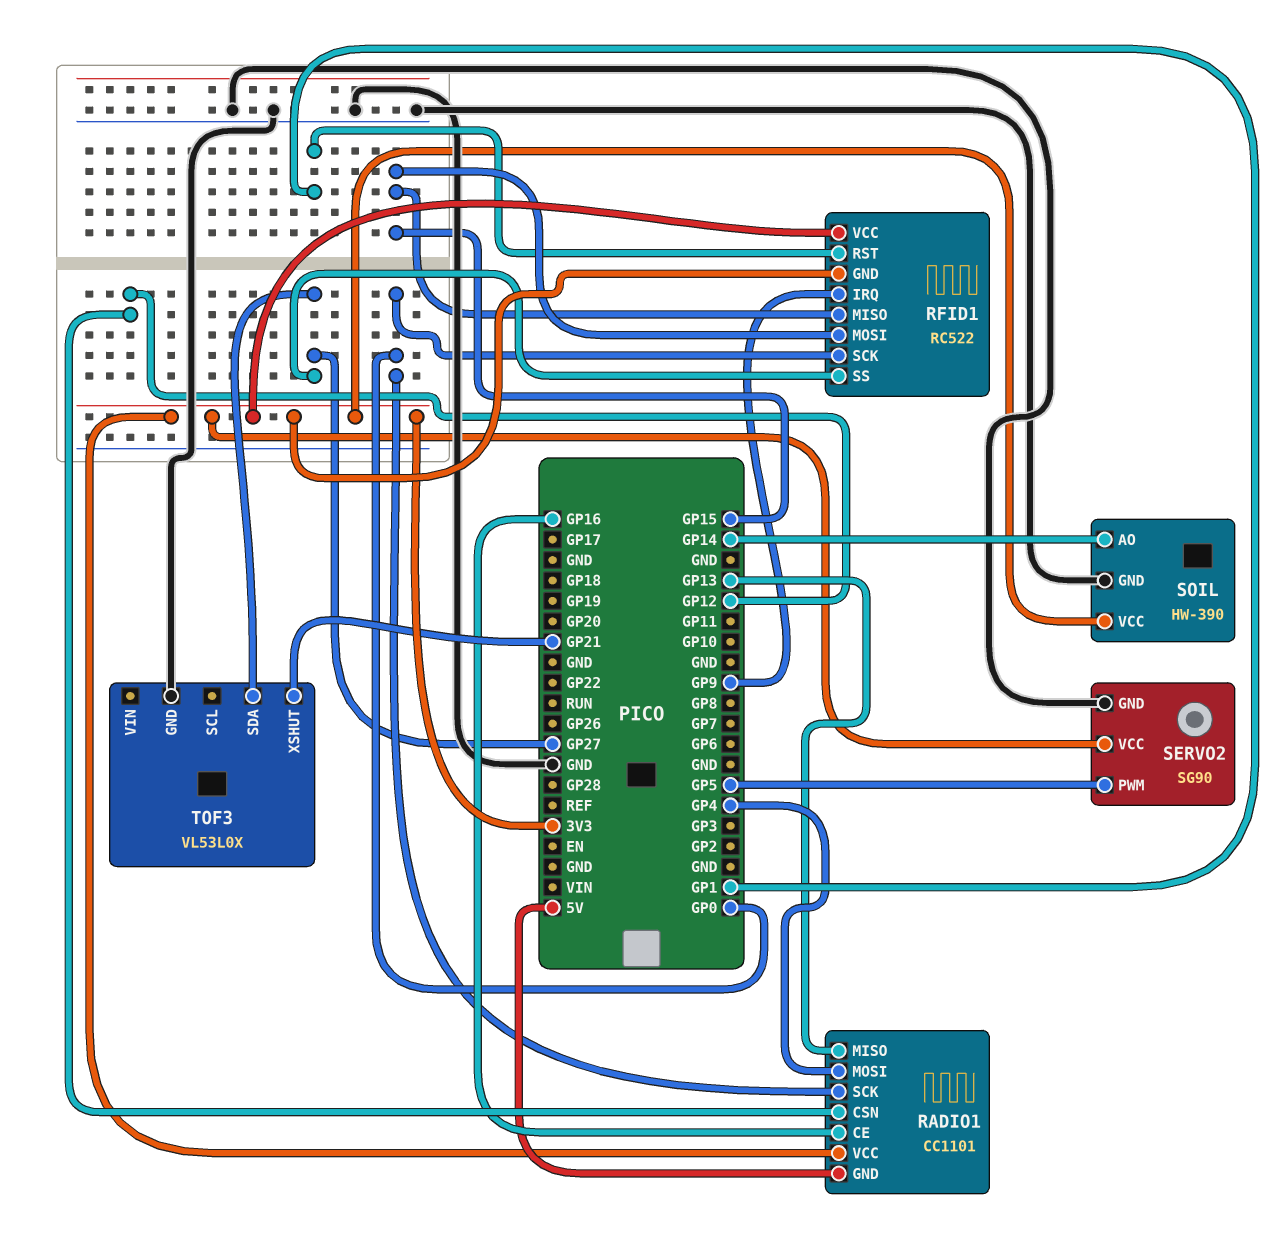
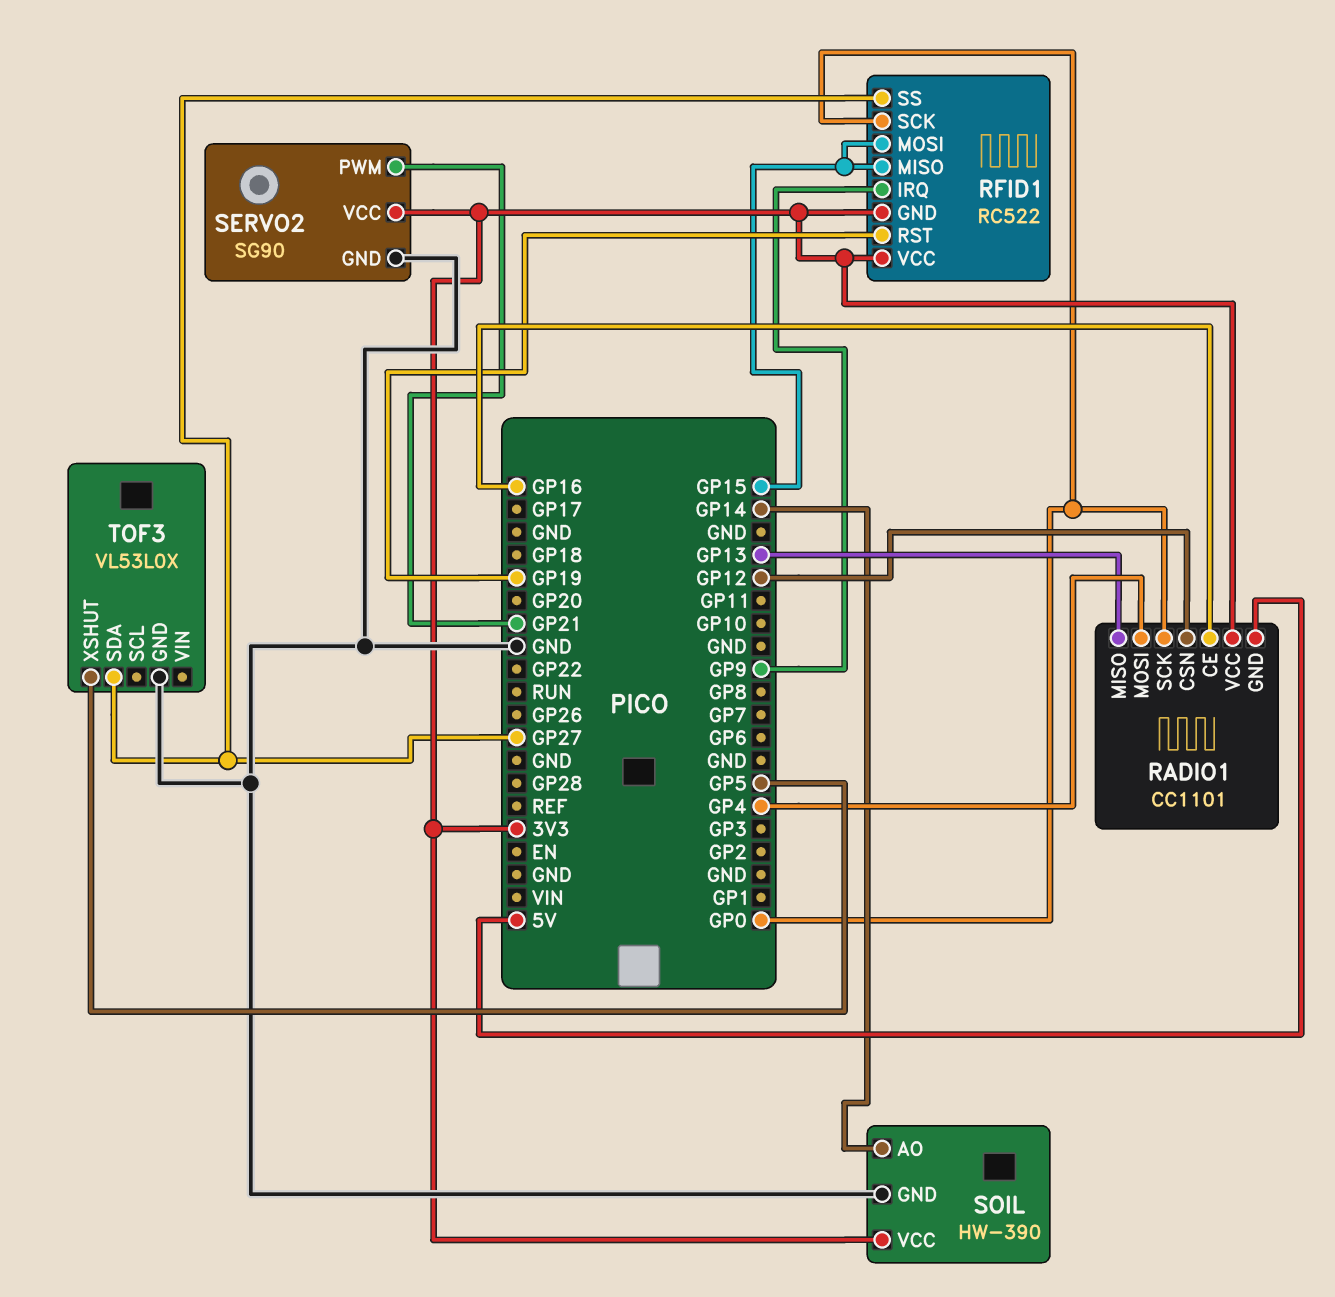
RFID1 pin RST: GP1 -> GP19
SERVO2 pin PWM: GP5 -> GP21
TOF3 pin XSHUT: GP21 -> GP5

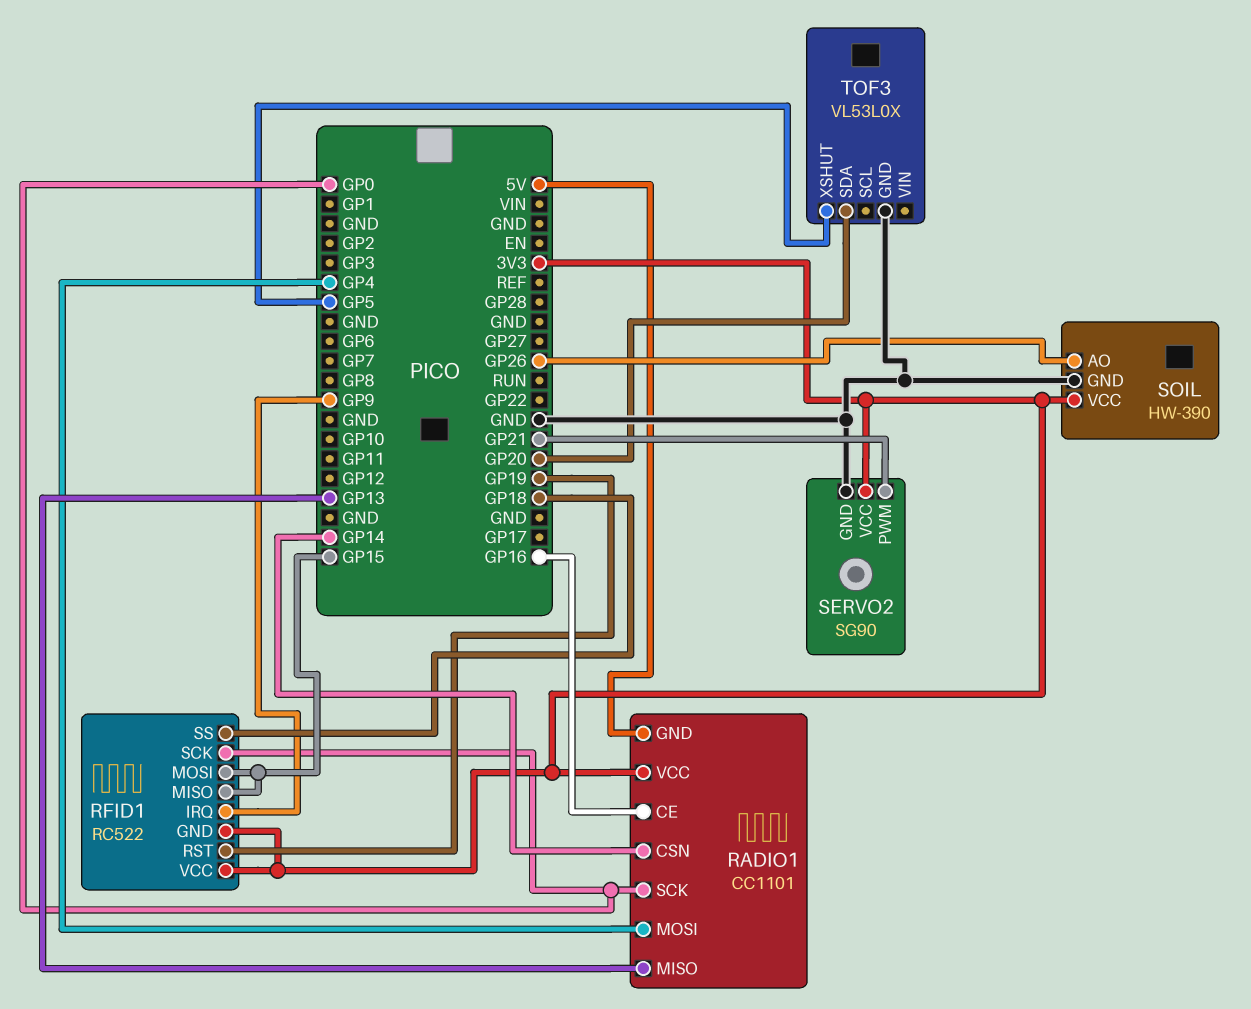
RADIO1 pin CSN: GP12 -> GP14
RFID1 pin SS: GP27 -> GP18
SOIL pin AO: GP14 -> GP26
TOF3 pin SDA: GP27 -> GP20

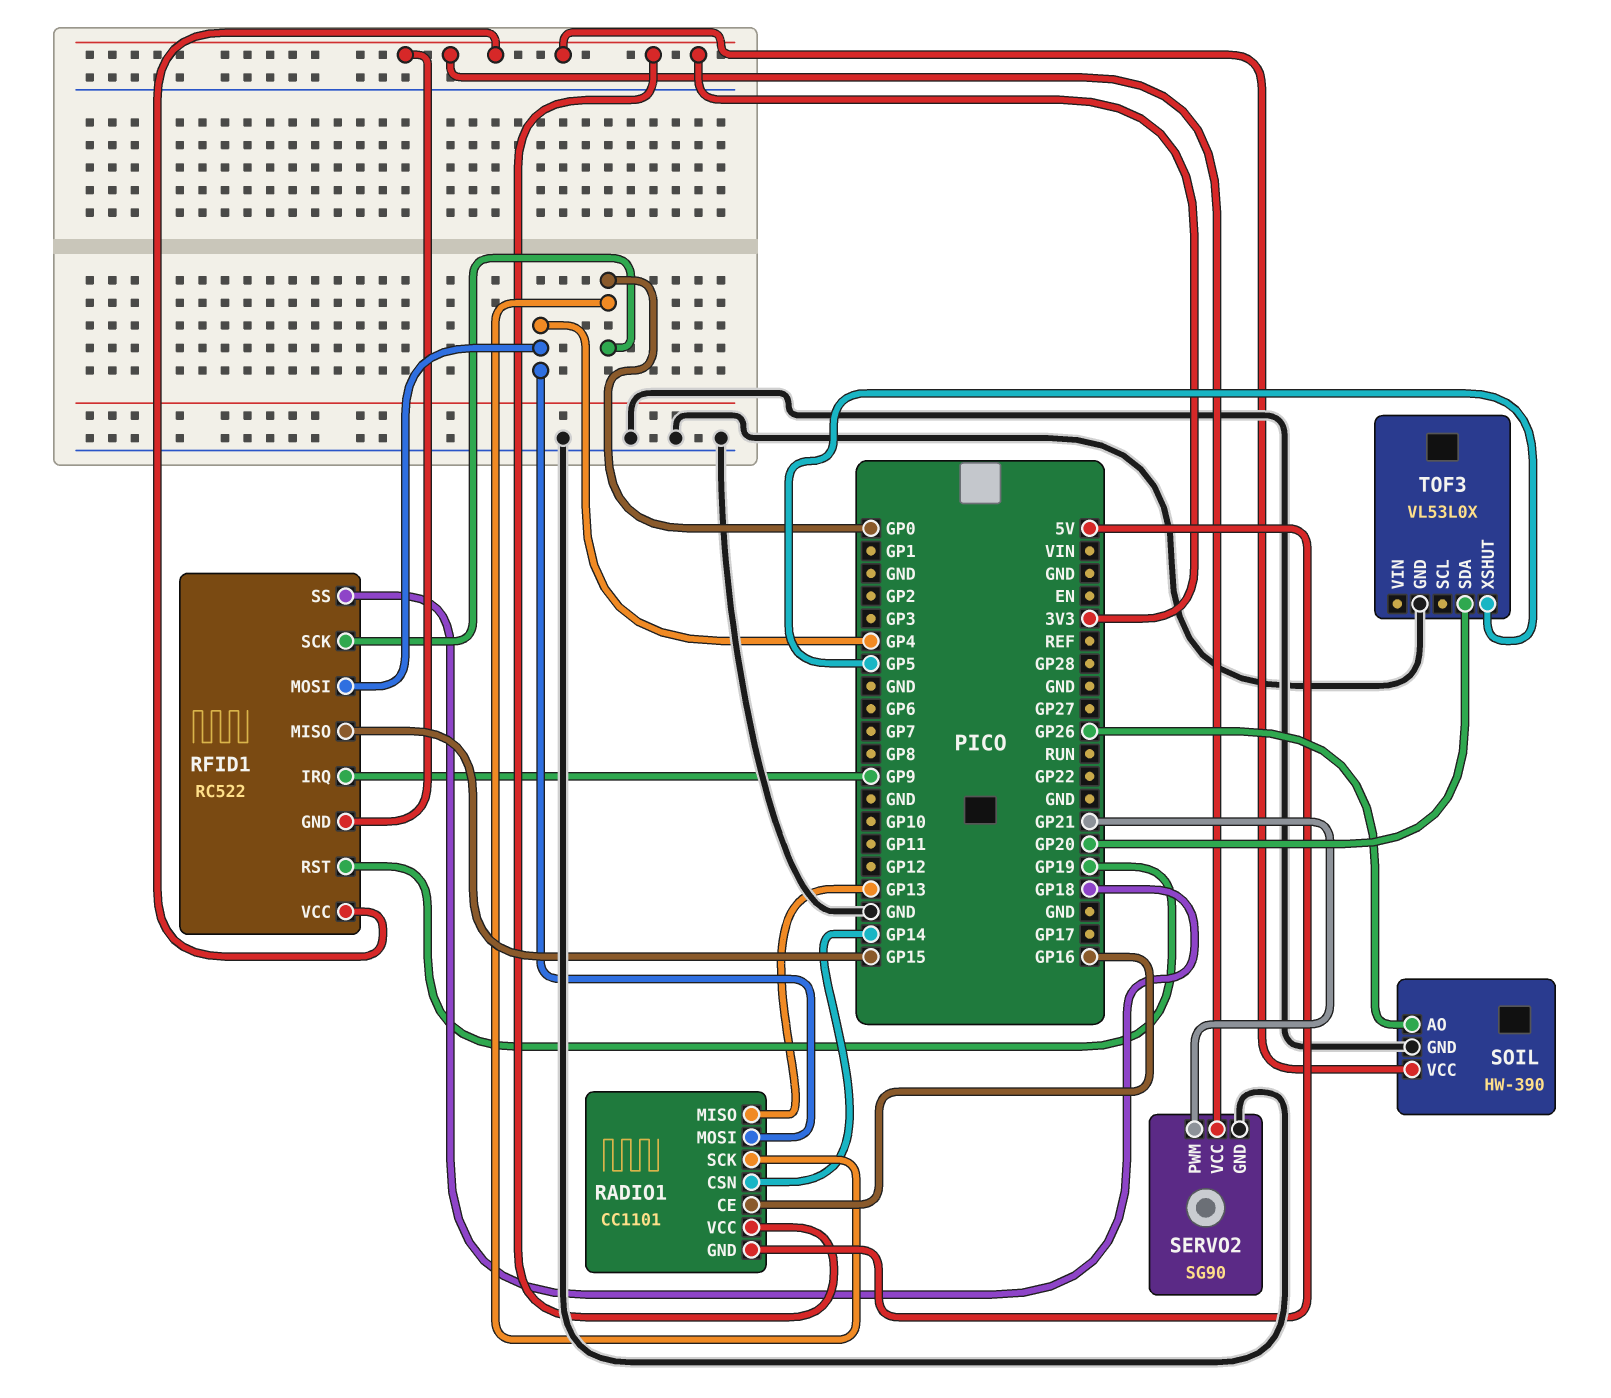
RFID1 pin MOSI: GP15 -> GP4

